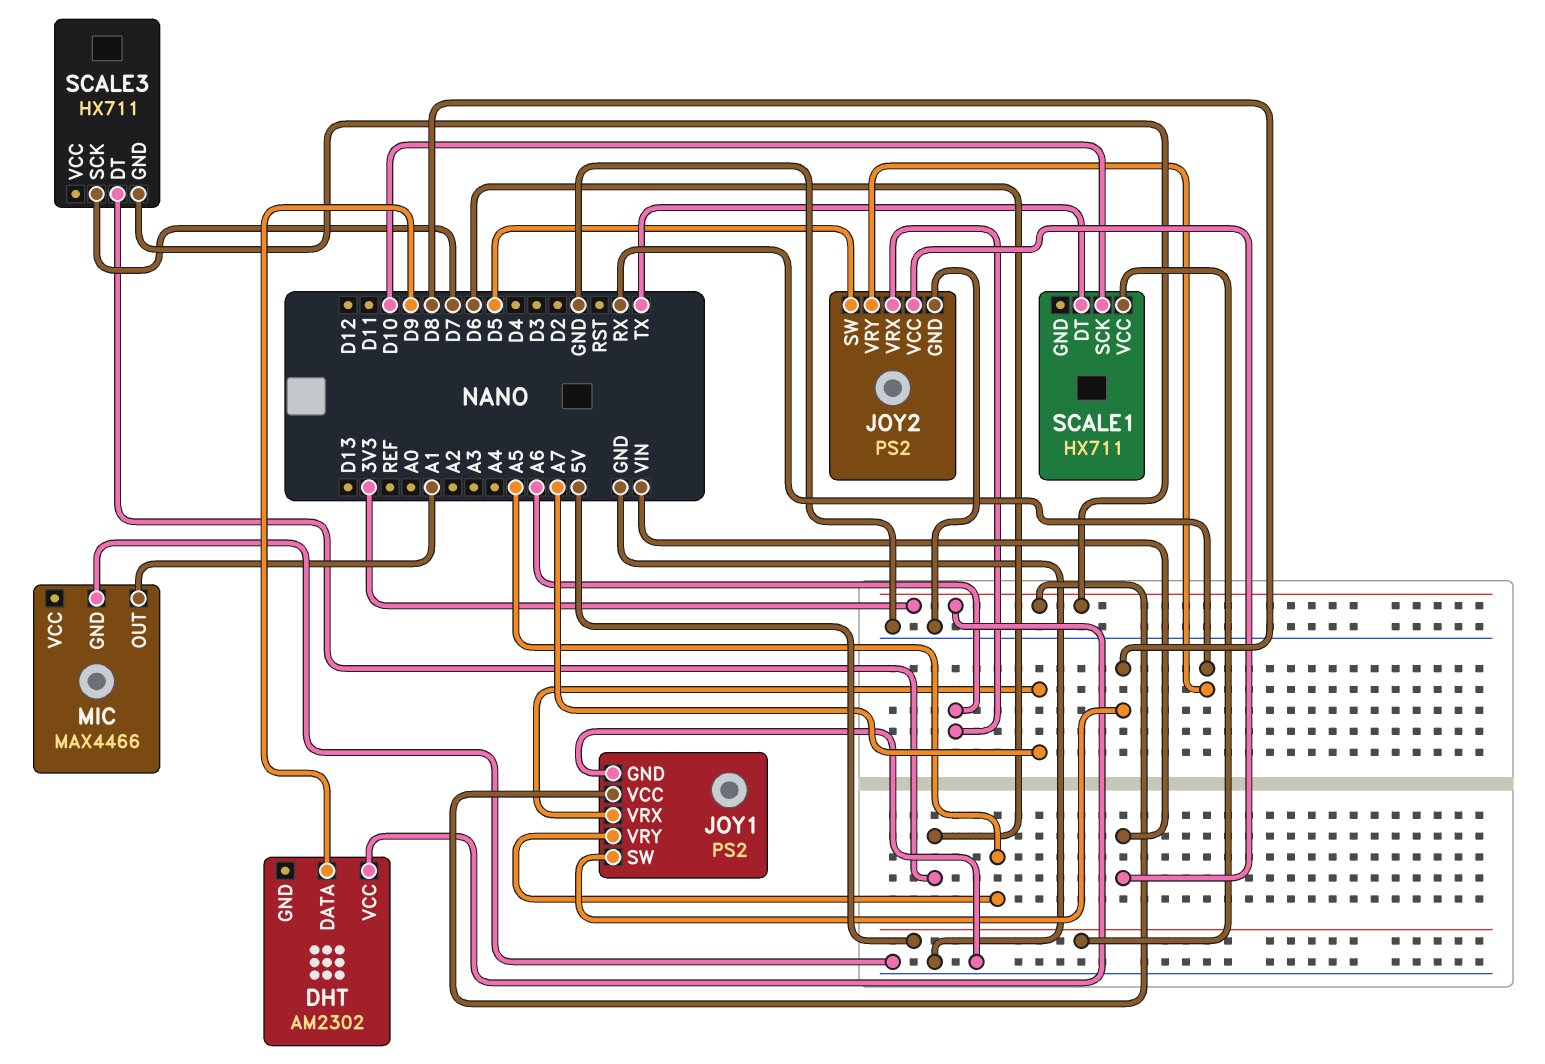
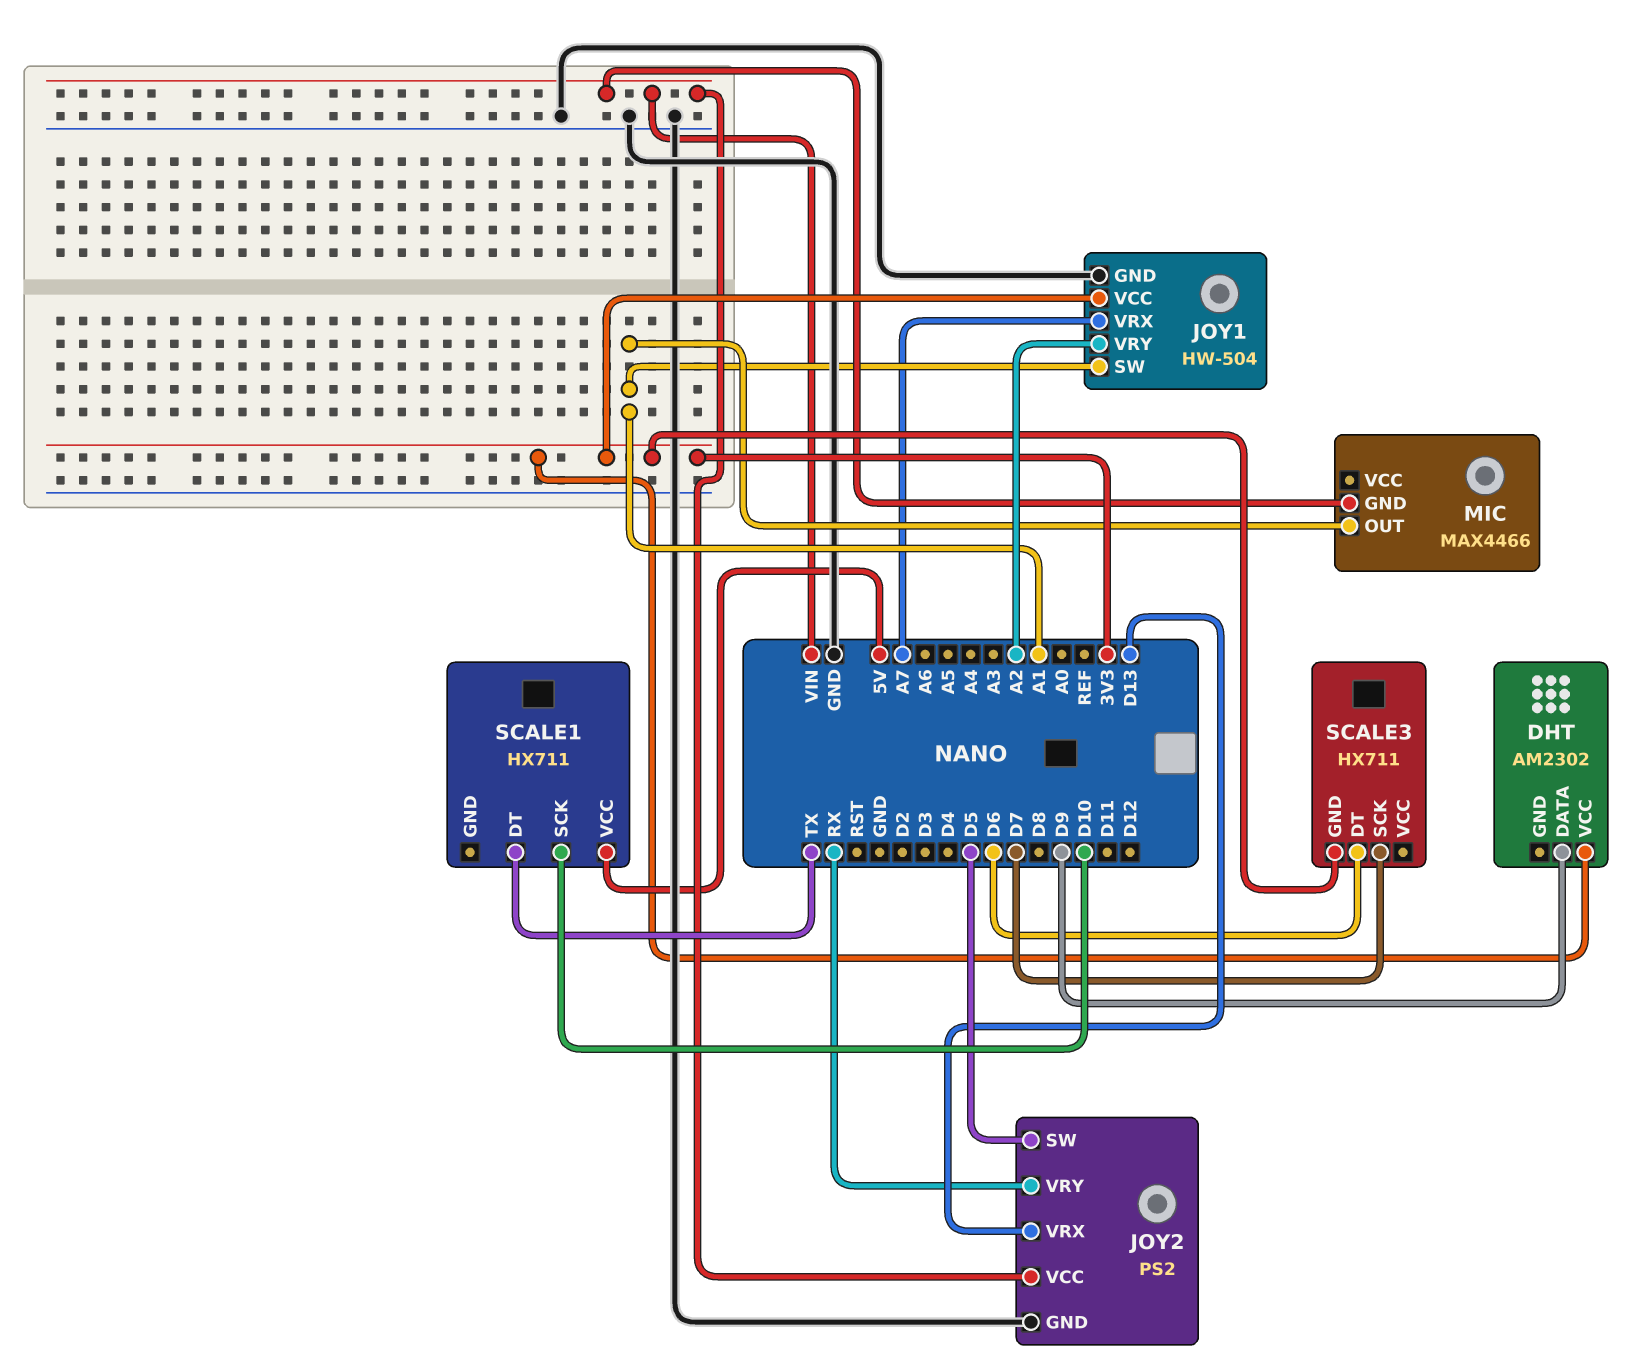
JOY1: PS2 -> HW-504
JOY1 pin SW: D8 -> A1
JOY1 pin VRY: A5 -> A2
JOY2 pin VRX: A6 -> D13
MIC pin GND: GND -> VIN

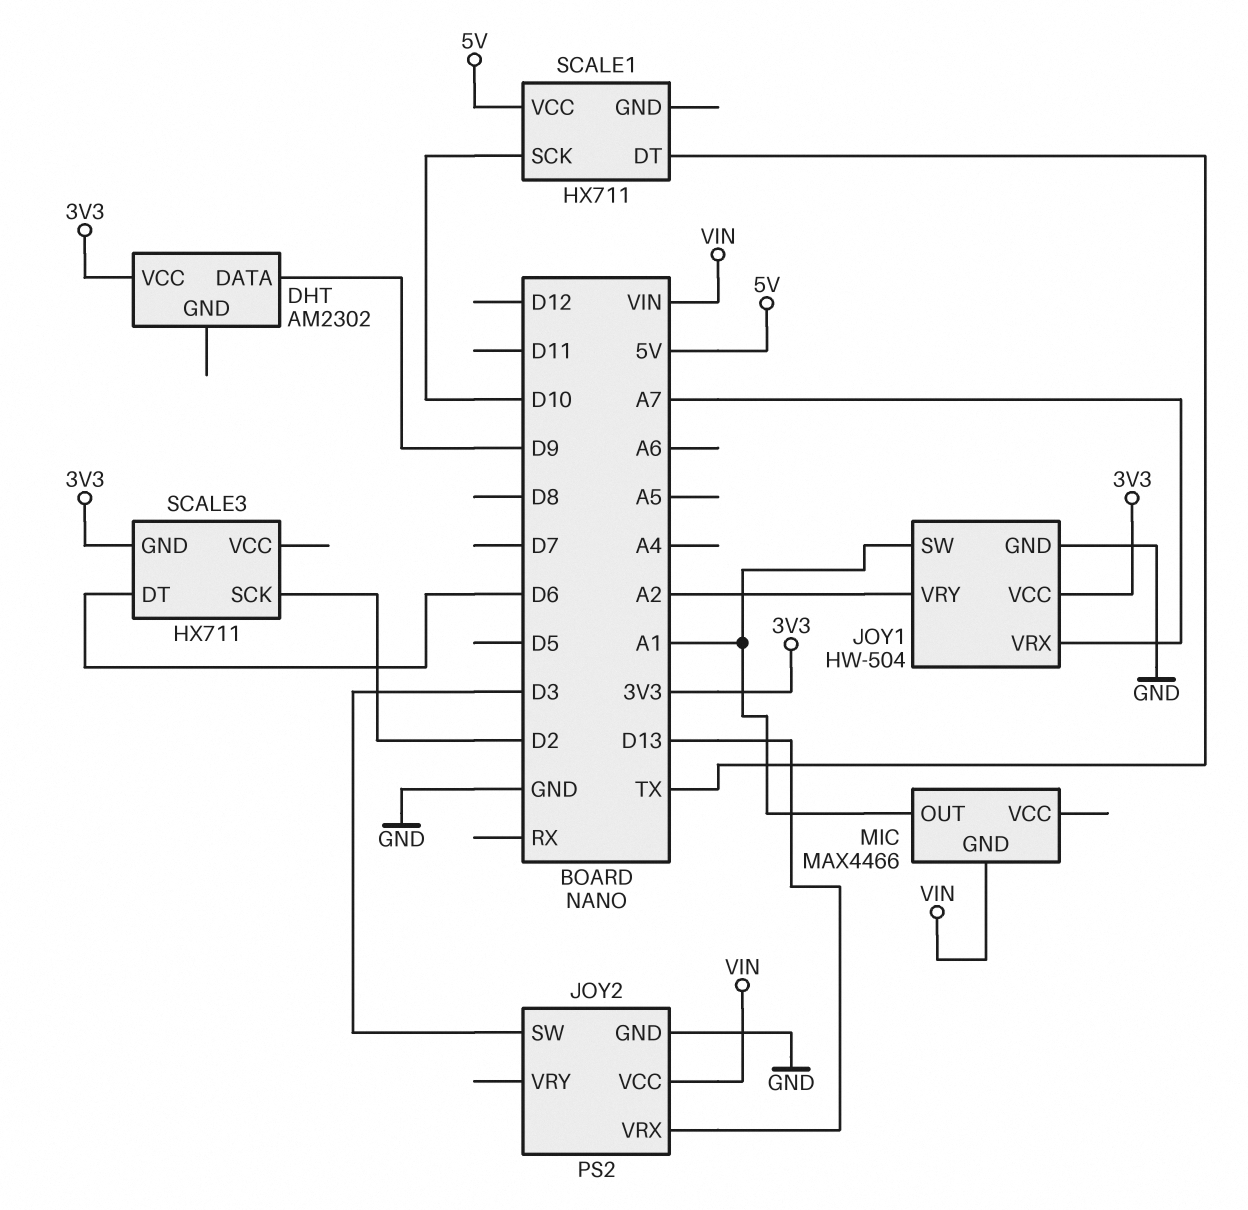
JOY2 pin SW: D5 -> D3
JOY2 pin VRY: RX -> none
SCALE3 pin SCK: D7 -> D2

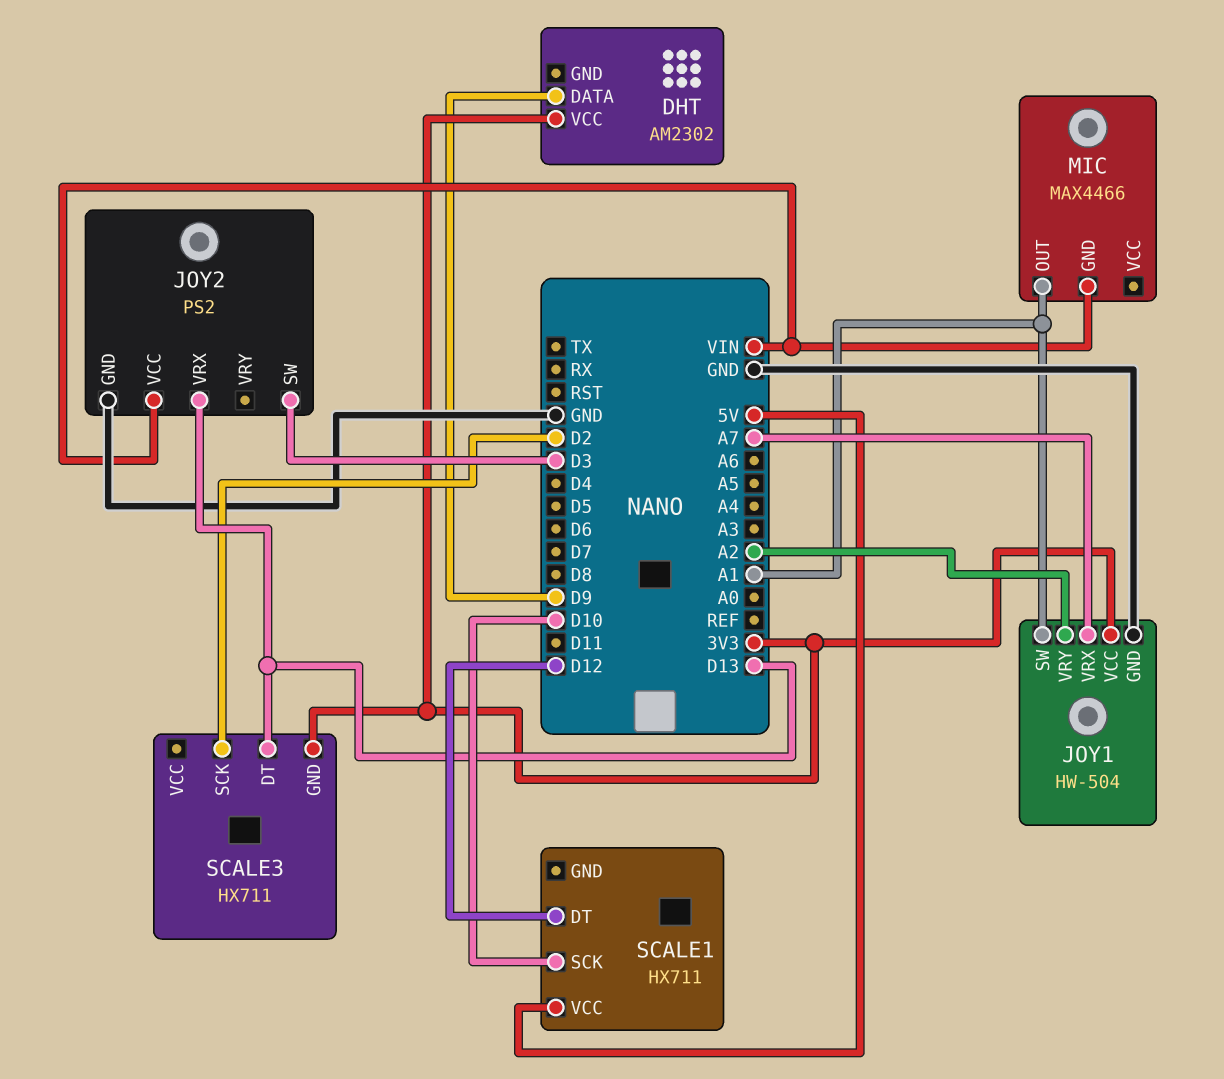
SCALE1 pin DT: TX -> D12
SCALE3 pin DT: D6 -> D13

